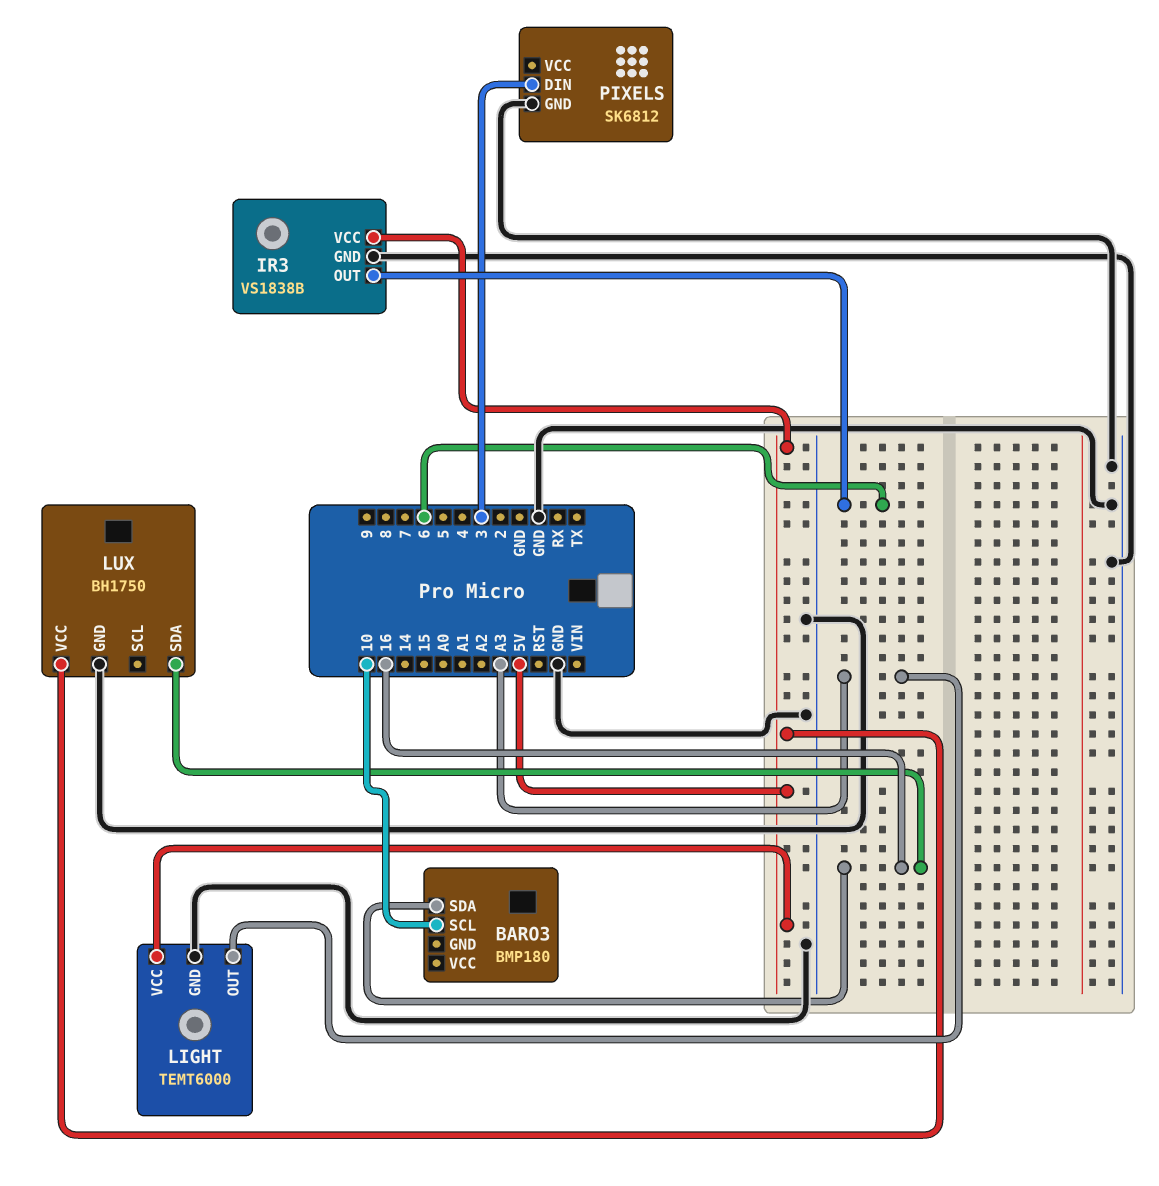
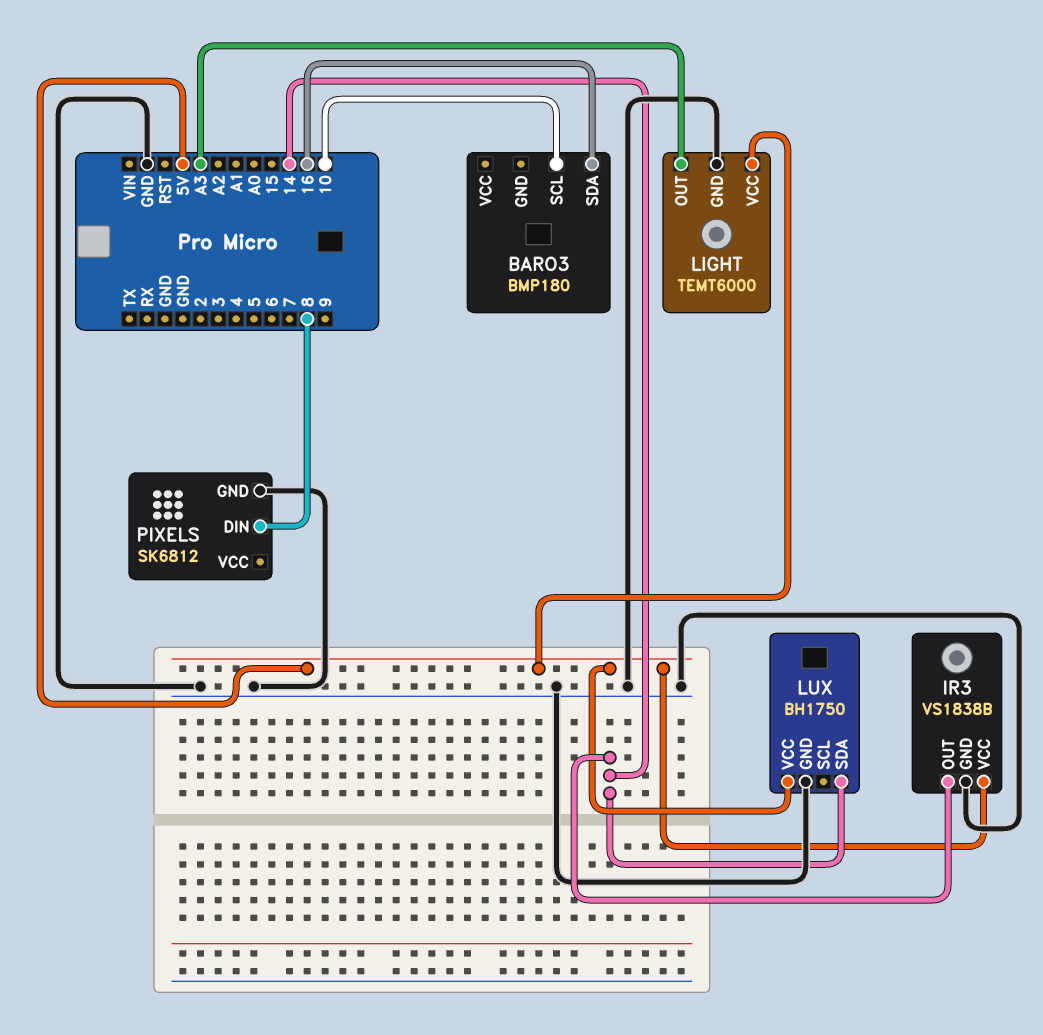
IR3 pin OUT: 6 -> 14
LUX pin SDA: 16 -> 14
PIXELS pin DIN: 3 -> 8

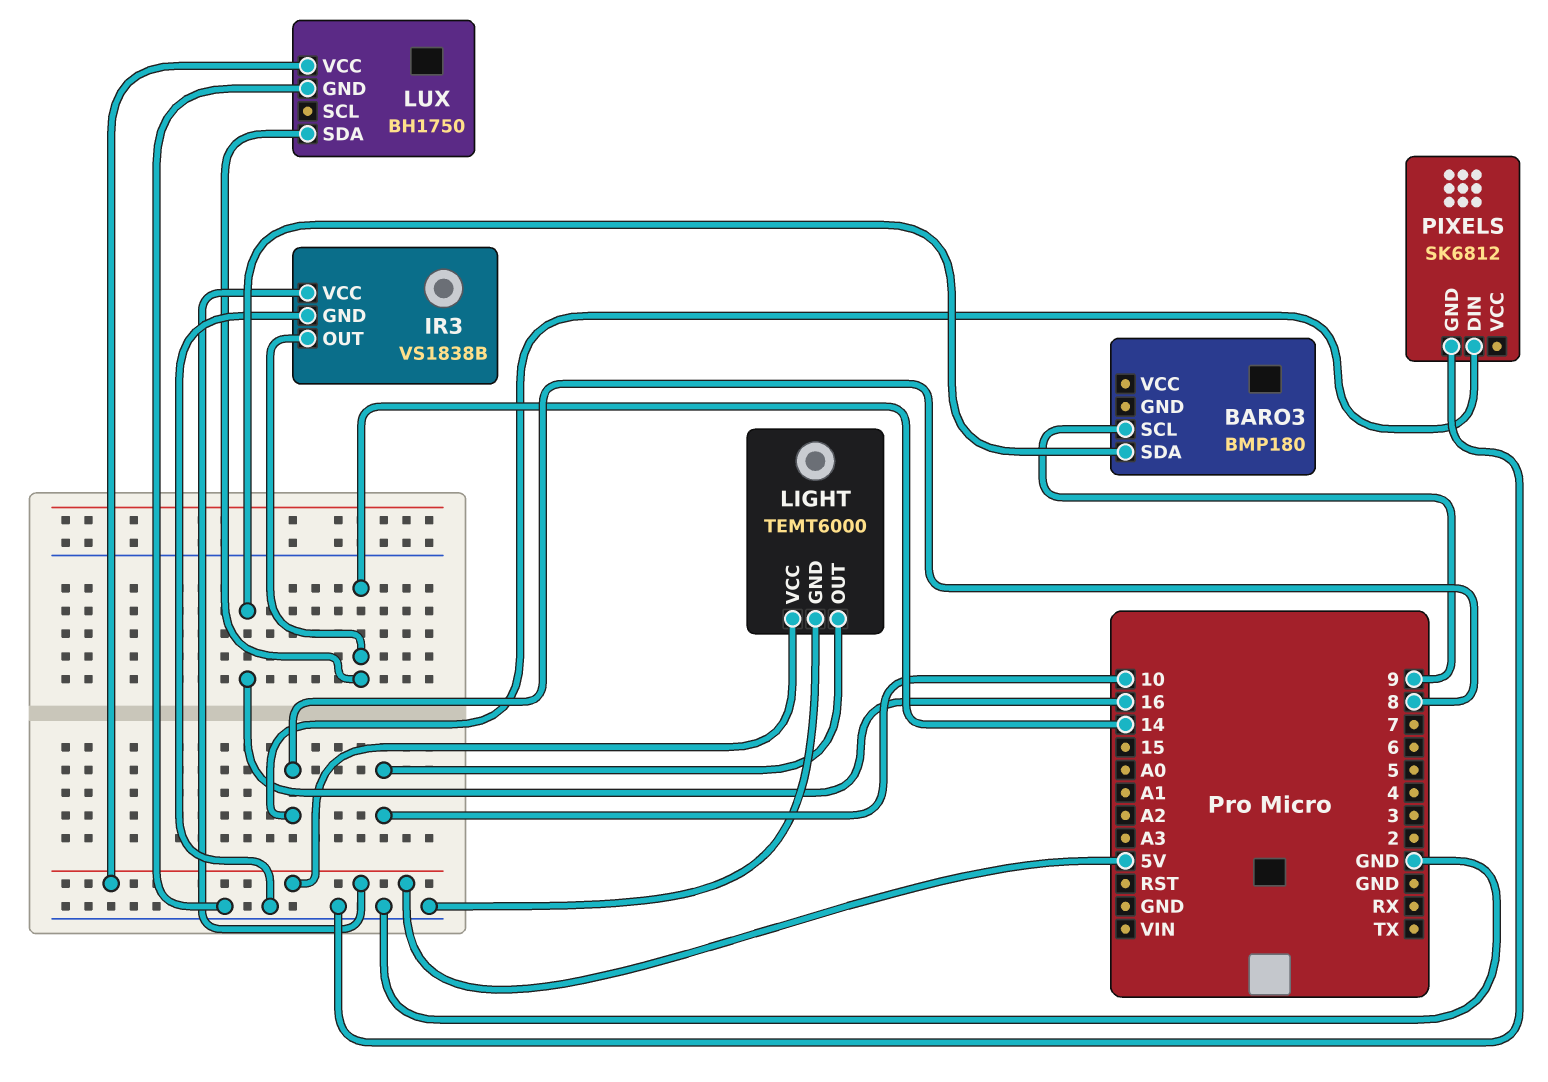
BARO3 pin SCL: 10 -> 9
LIGHT pin OUT: A3 -> 10

